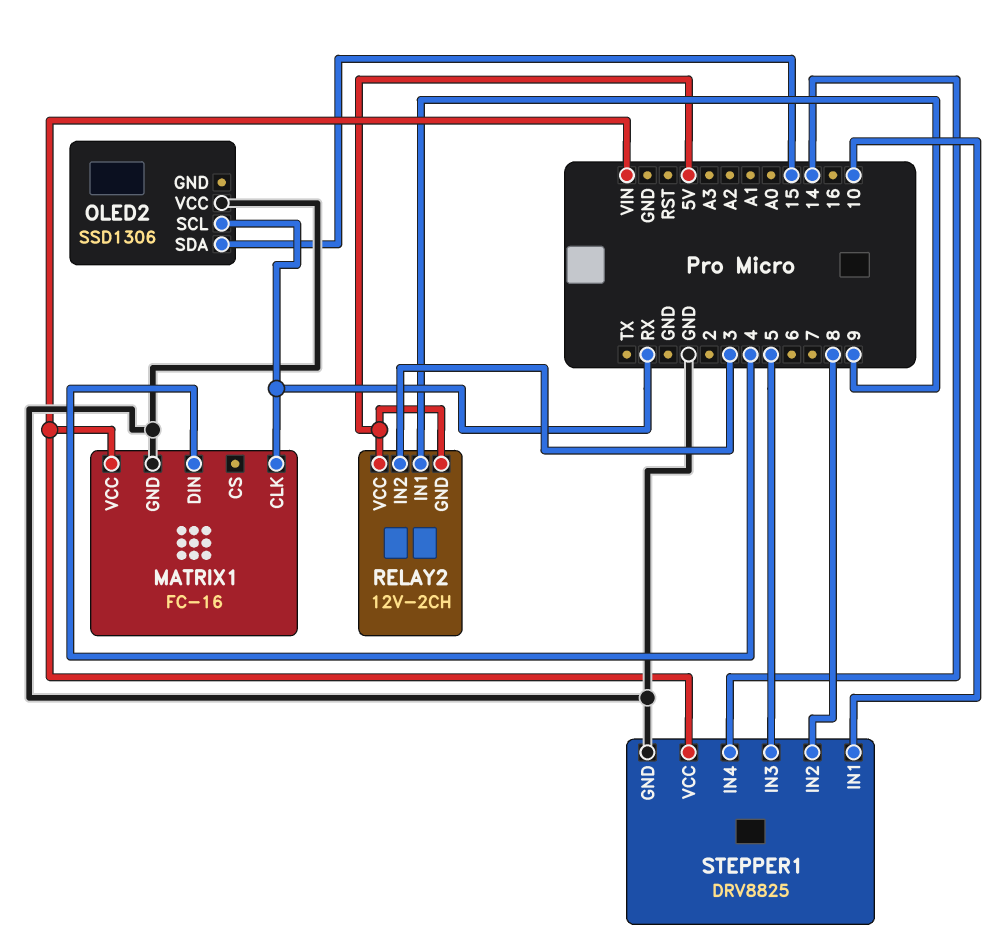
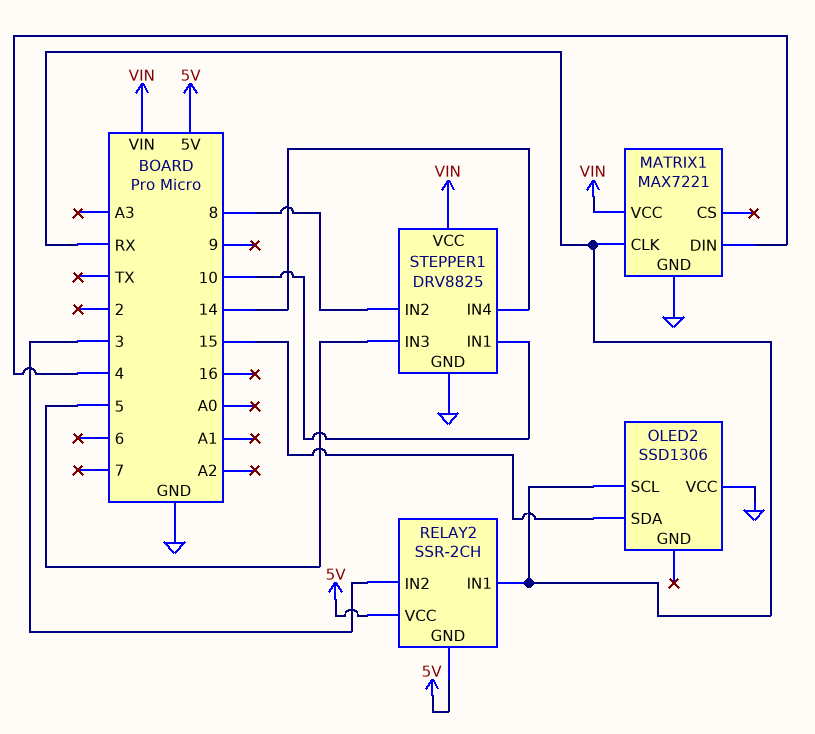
MATRIX1: FC-16 -> MAX7221
RELAY2: 12V-2CH -> SSR-2CH
RELAY2 pin IN1: 9 -> RX

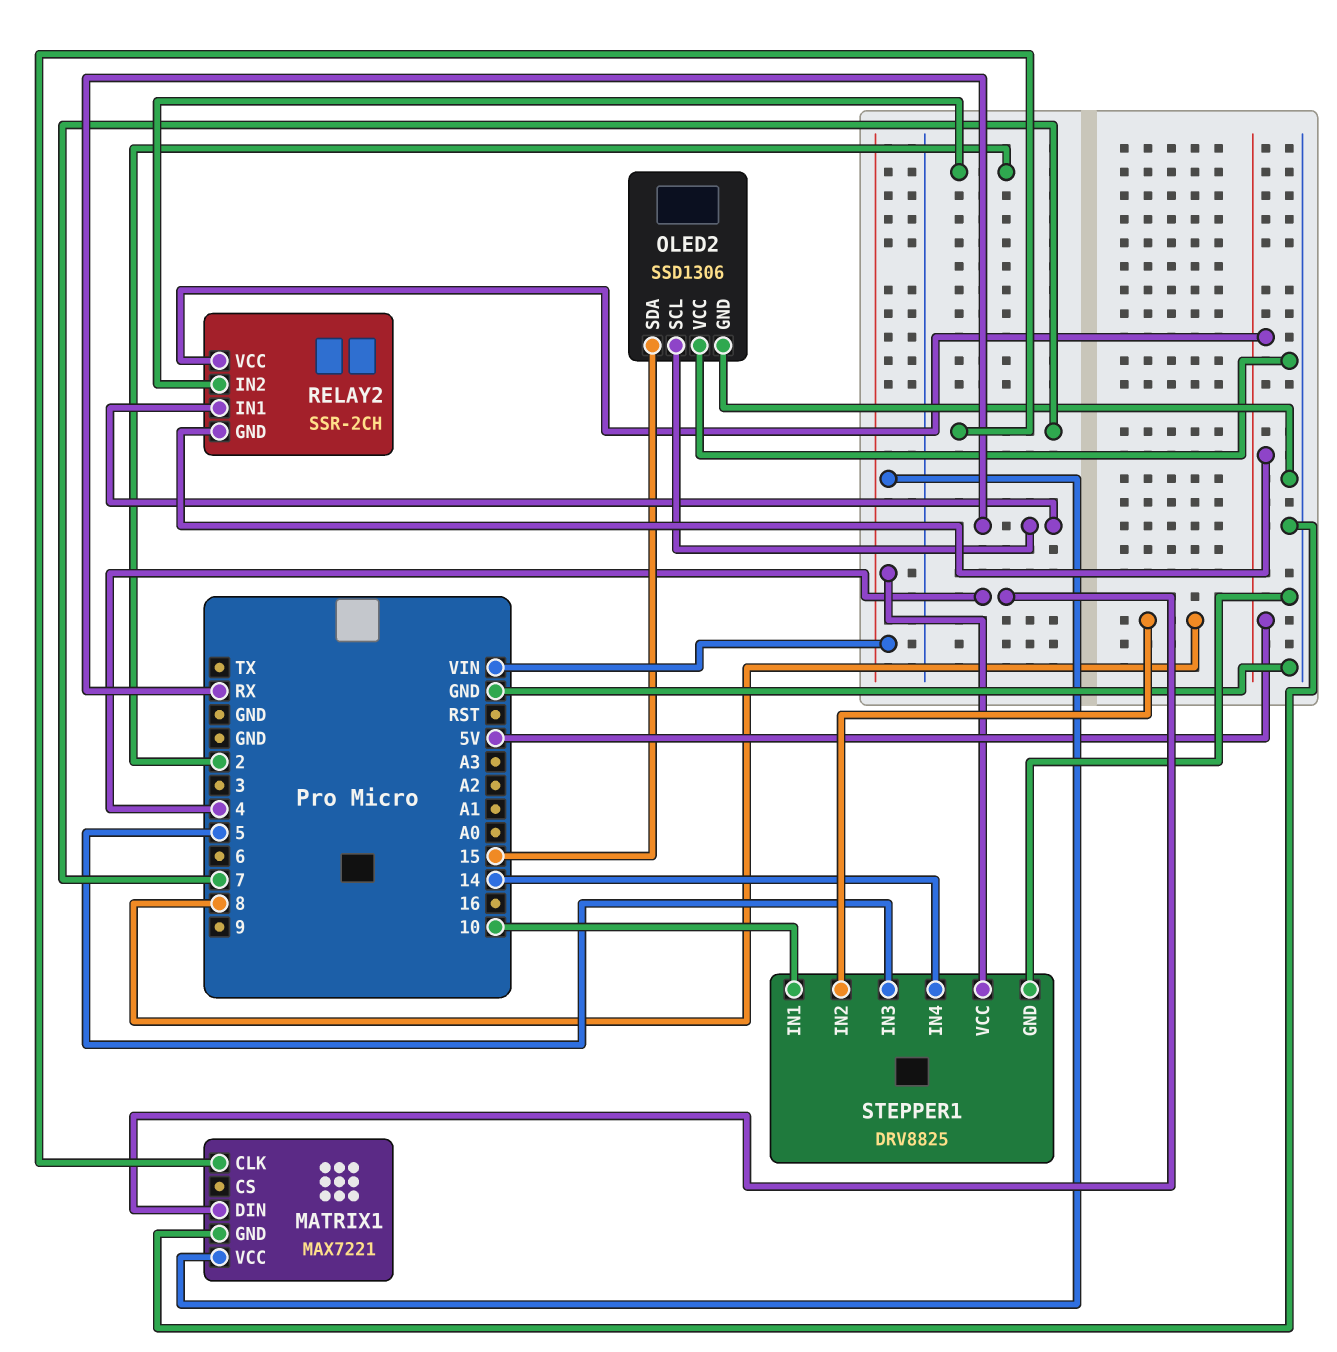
MATRIX1 pin CLK: RX -> 7
OLED2 pin GND: none -> GND
RELAY2 pin IN2: 3 -> 2

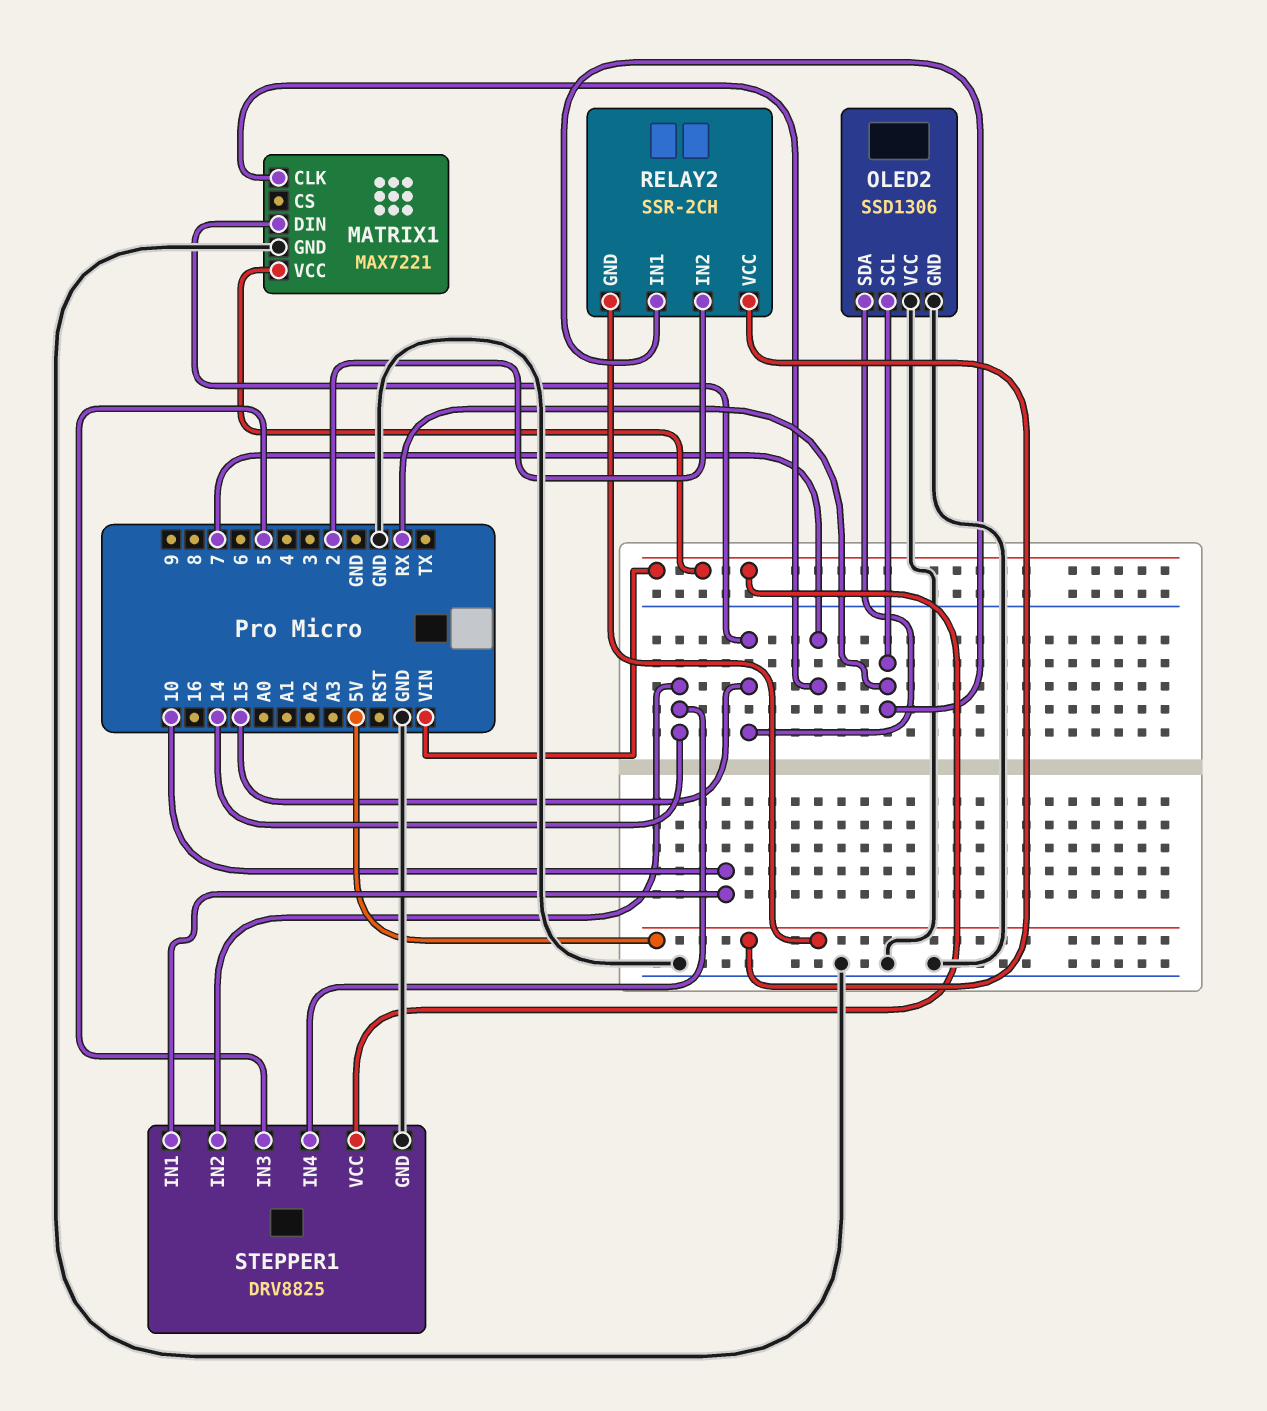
MATRIX1 pin DIN: 4 -> 15
STEPPER1 pin IN2: 8 -> 14

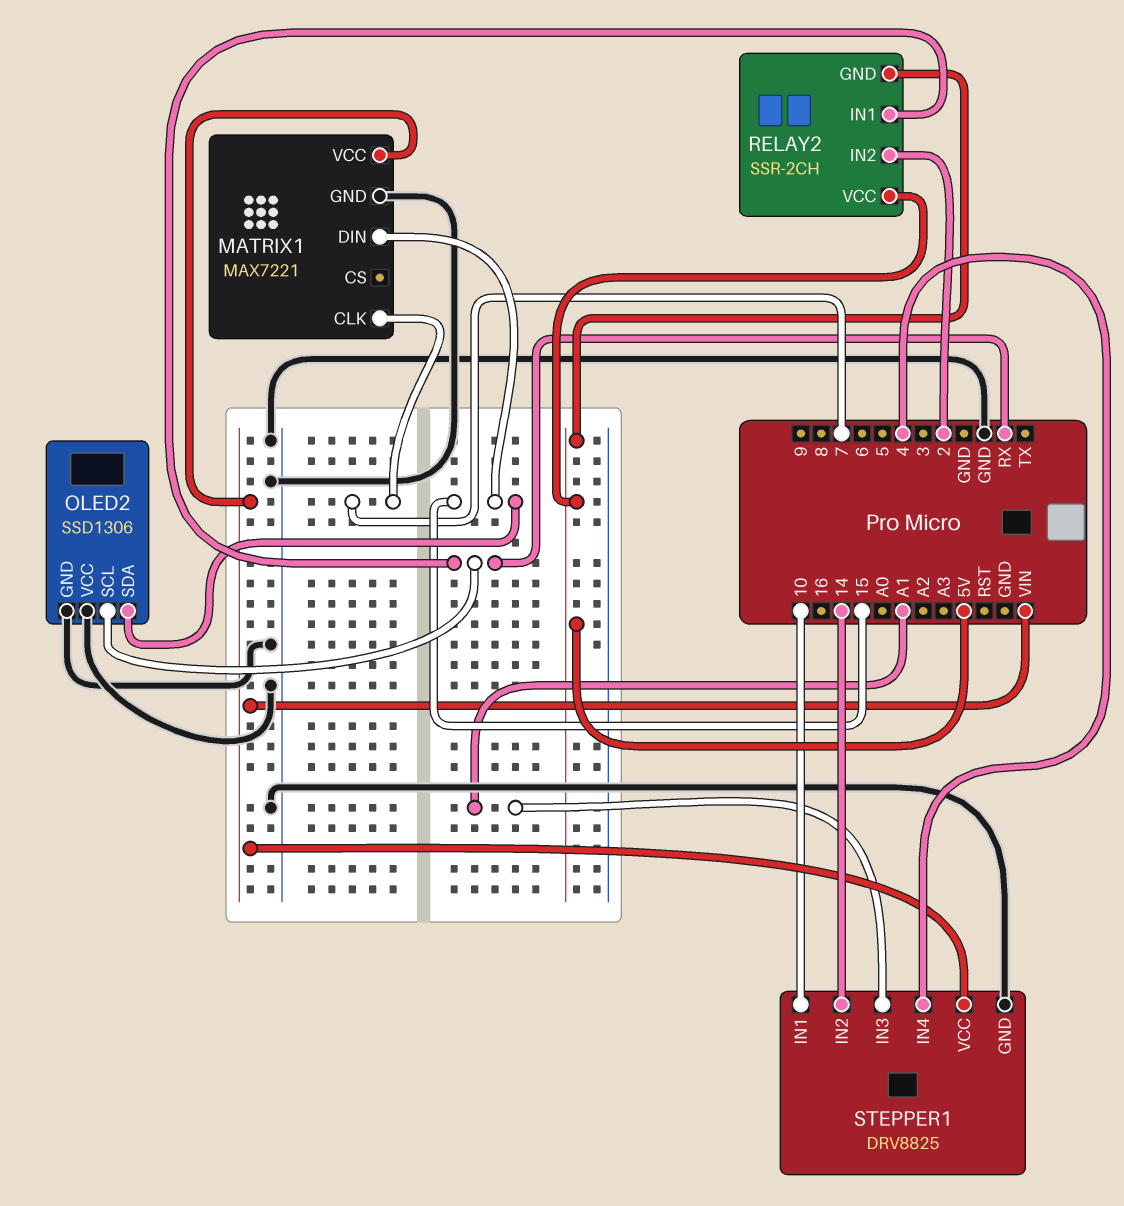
STEPPER1 pin IN3: 5 -> A1
STEPPER1 pin IN4: 14 -> 4

